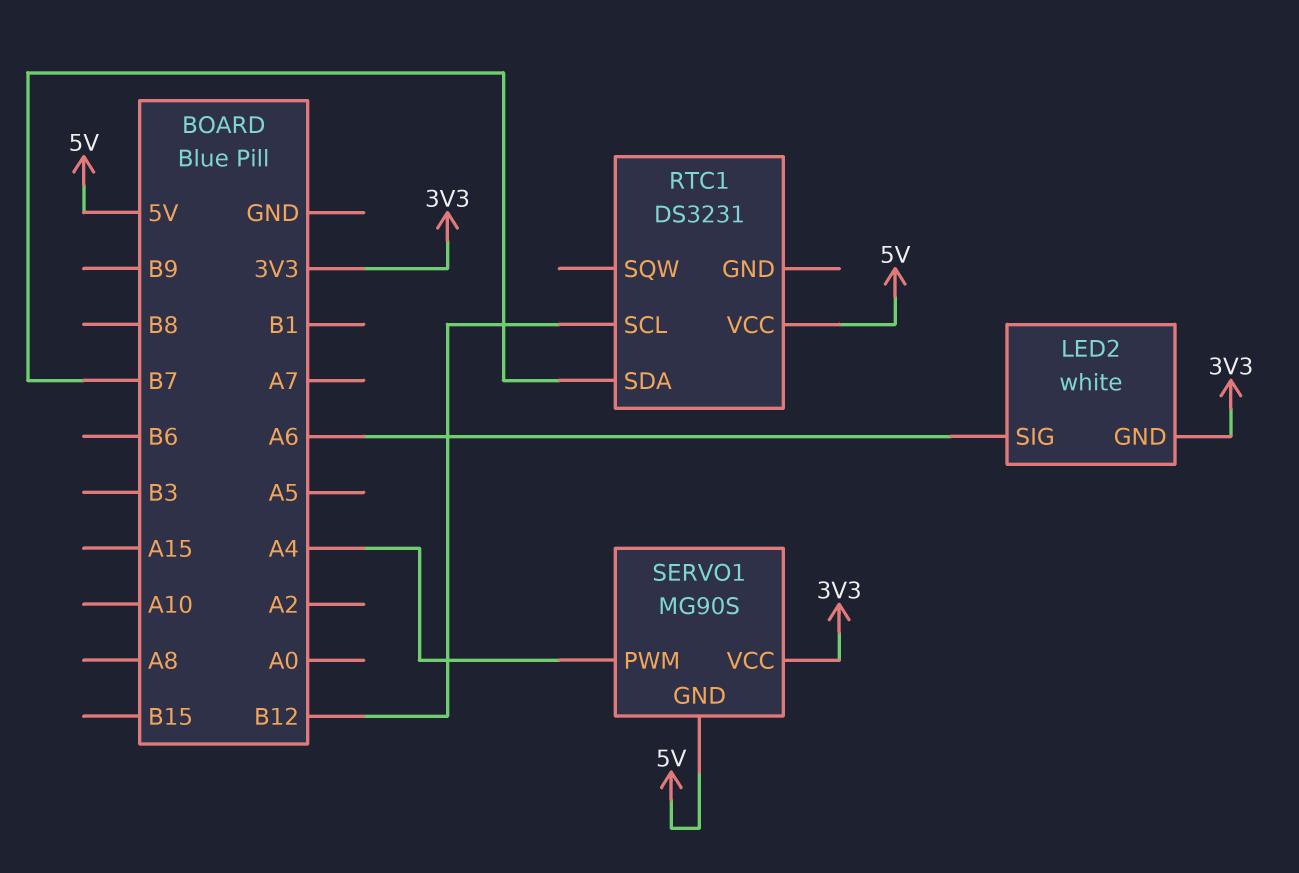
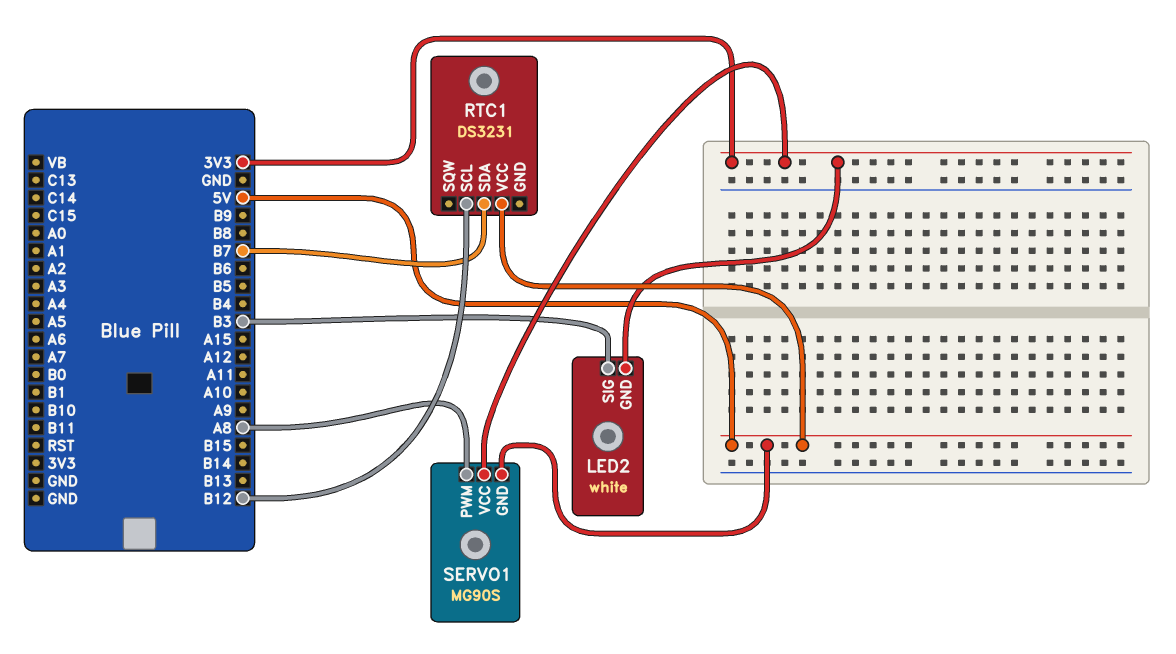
LED2 pin SIG: A6 -> B3
SERVO1 pin PWM: A4 -> A8

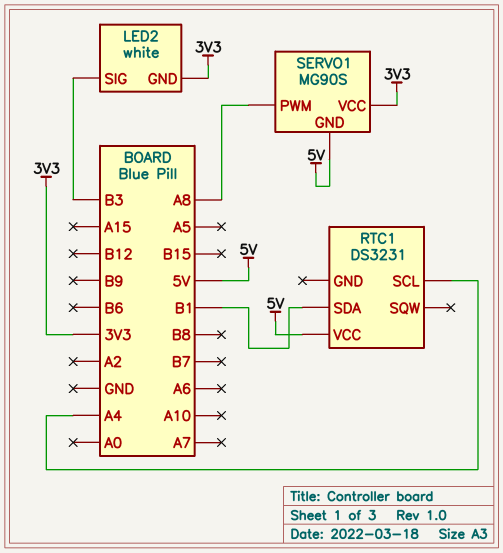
RTC1 pin SCL: B12 -> A4
RTC1 pin SDA: B7 -> B1

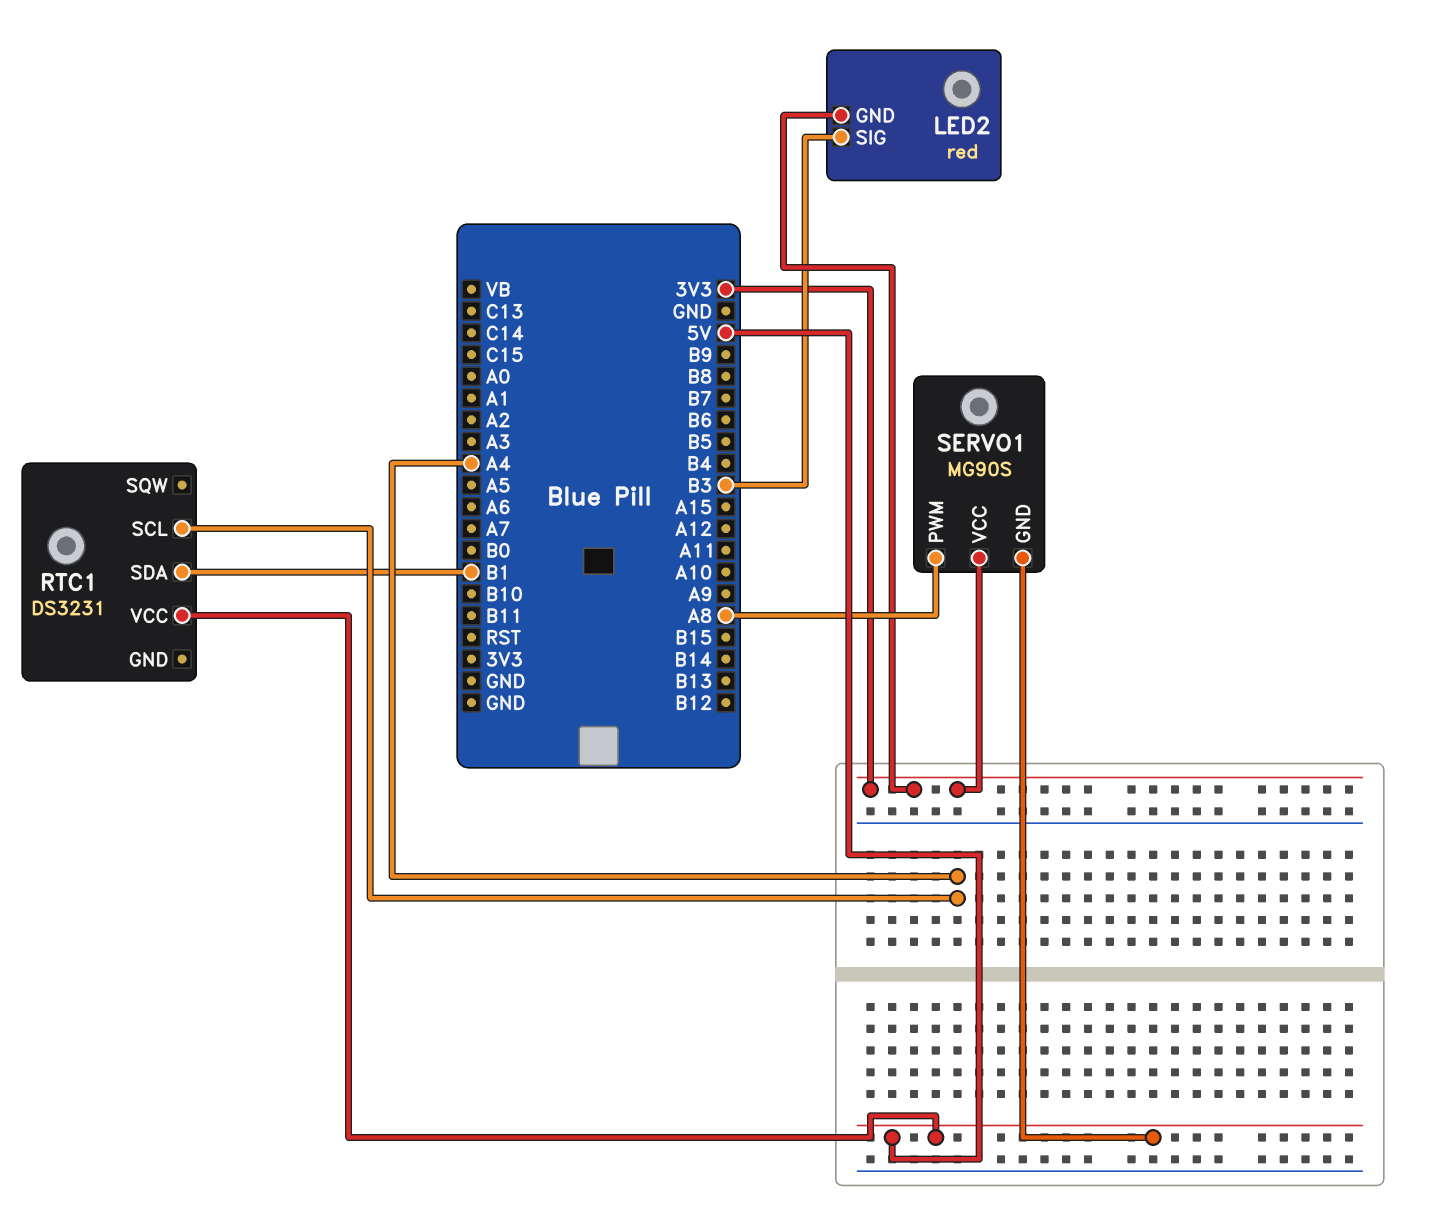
LED2: white -> red

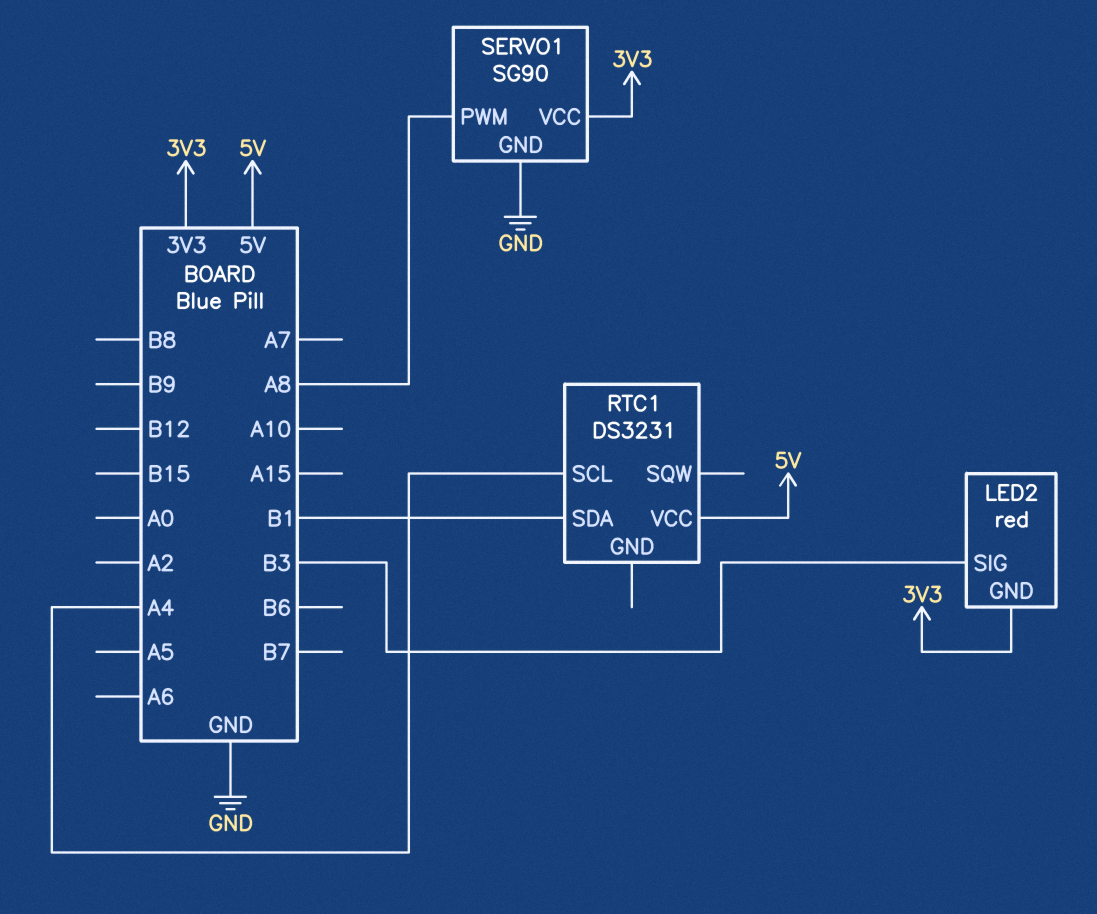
SERVO1: MG90S -> SG90
SERVO1 pin GND: 5V -> GND

